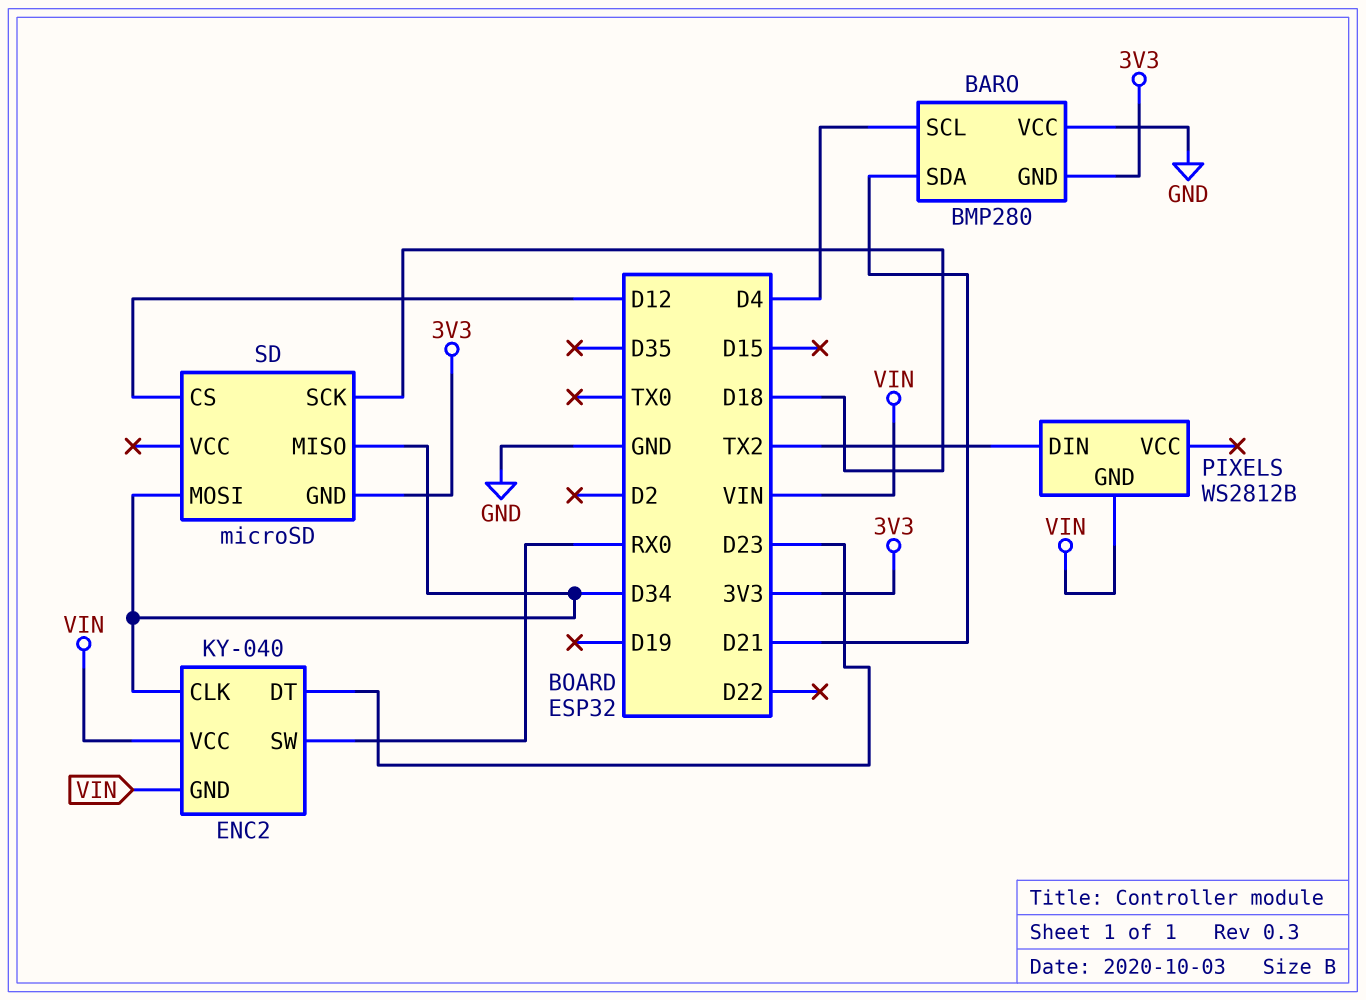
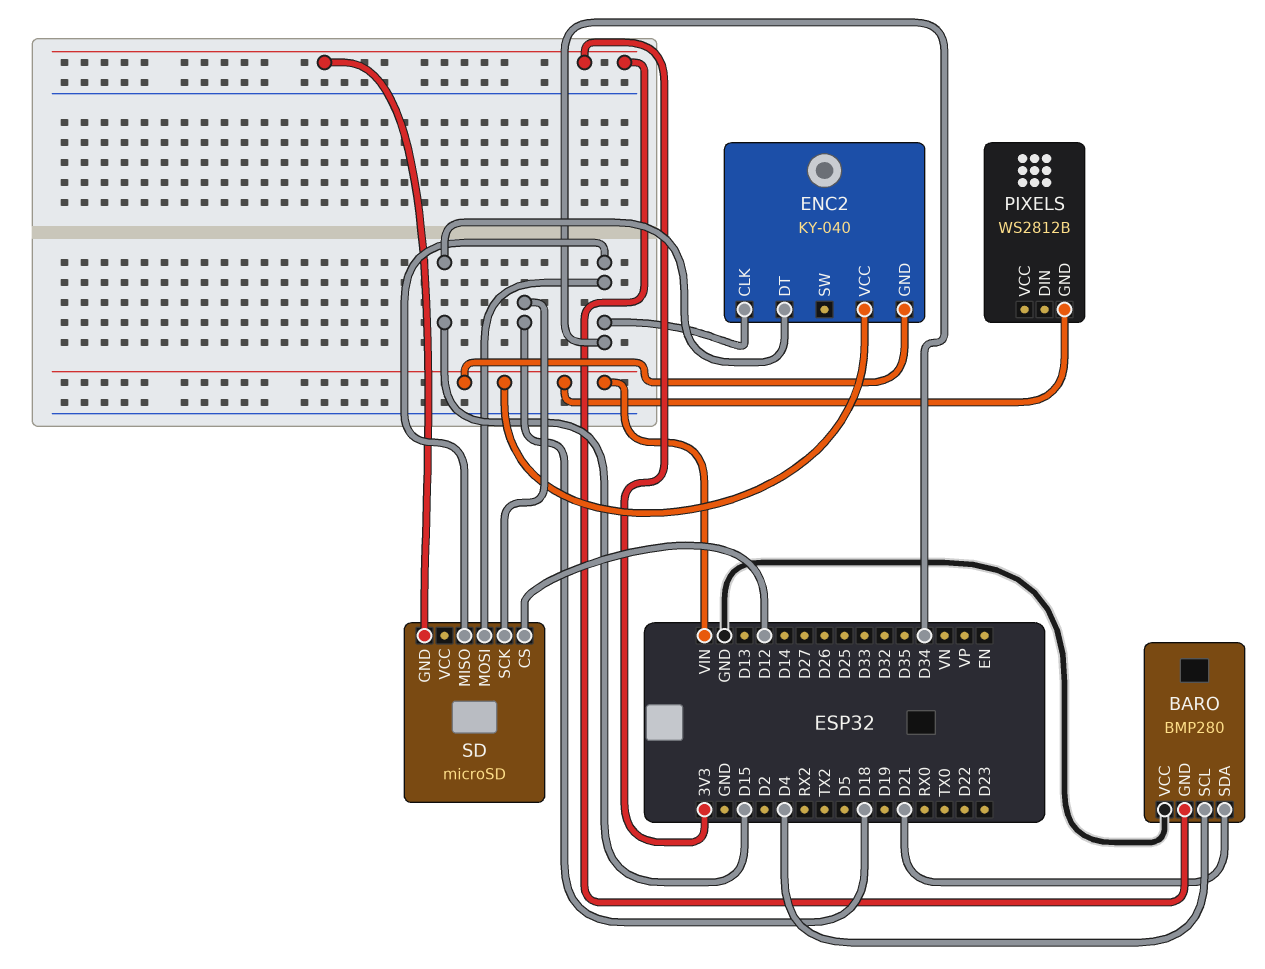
ENC2 pin DT: D23 -> D15
ENC2 pin SW: RX0 -> none
PIXELS pin DIN: TX2 -> none

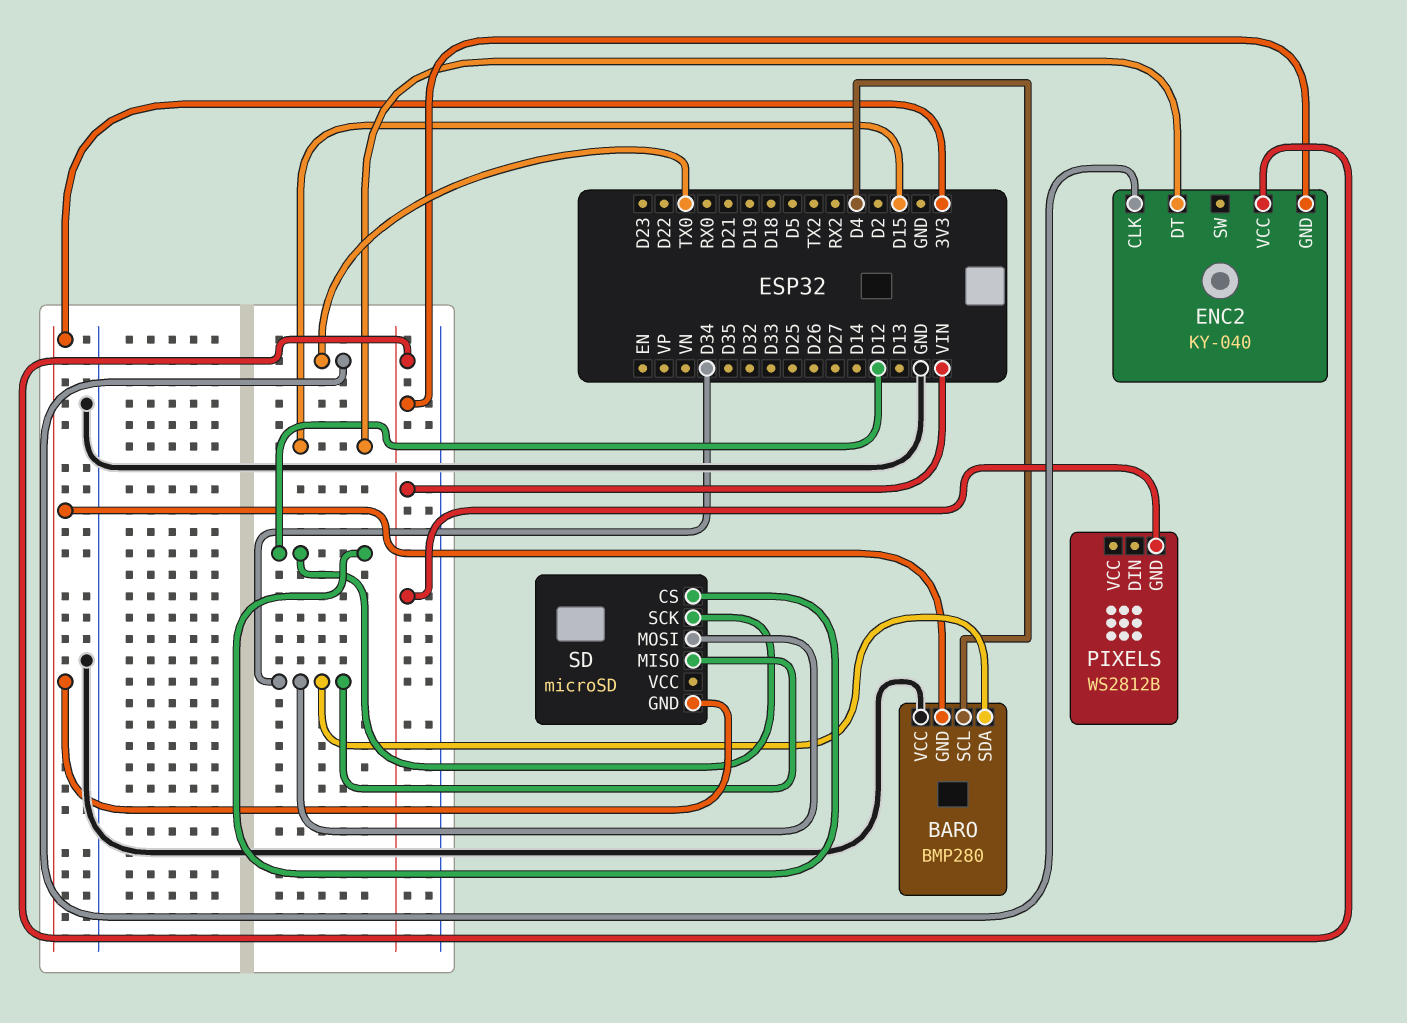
BARO pin SDA: D21 -> D34
ENC2 pin CLK: D34 -> TX0
SD pin SCK: D18 -> D12

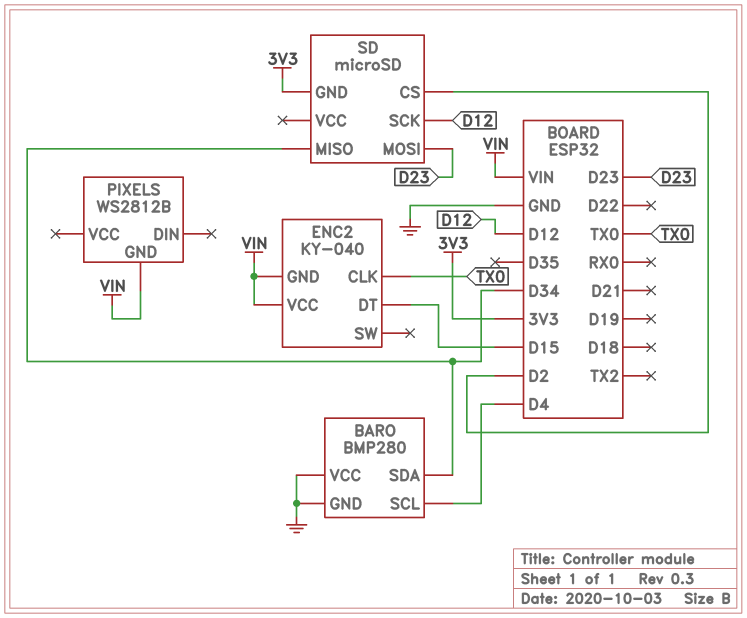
BARO pin GND: 3V3 -> GND
SD pin CS: D12 -> D2
SD pin MOSI: D34 -> D23

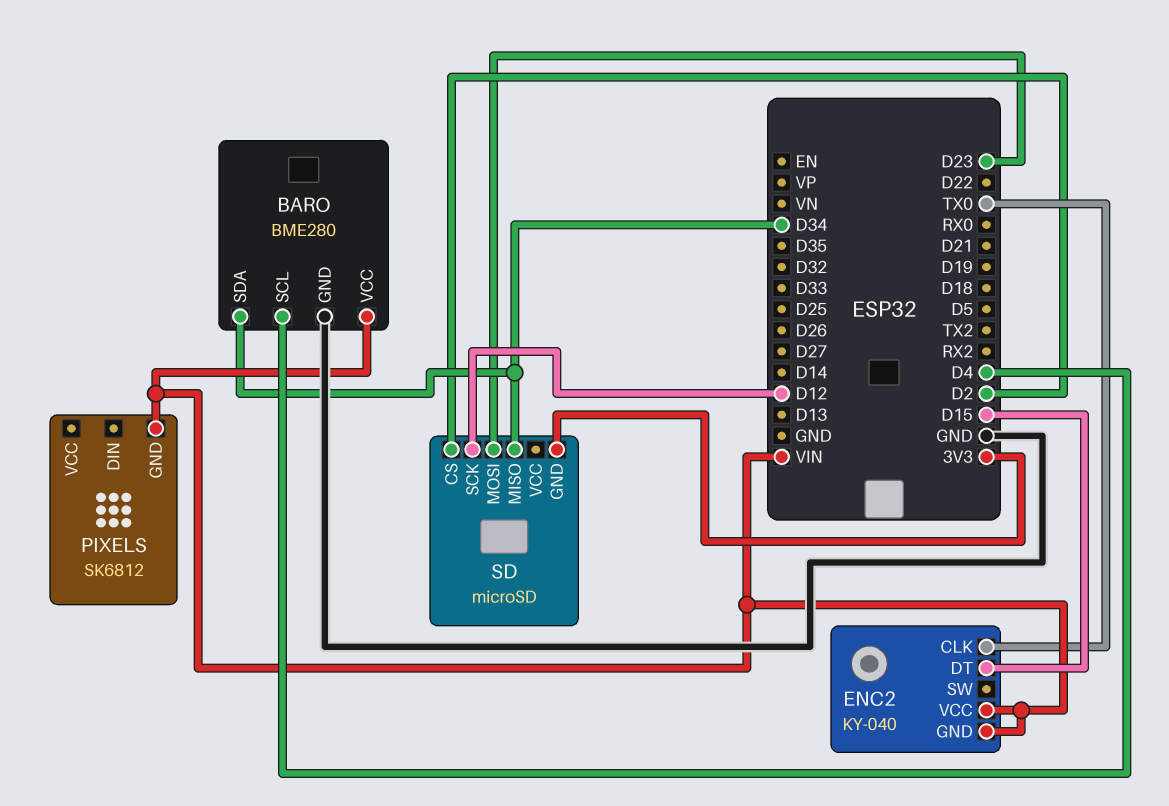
BARO: BMP280 -> BME280
BARO pin VCC: GND -> VIN
PIXELS: WS2812B -> SK6812

